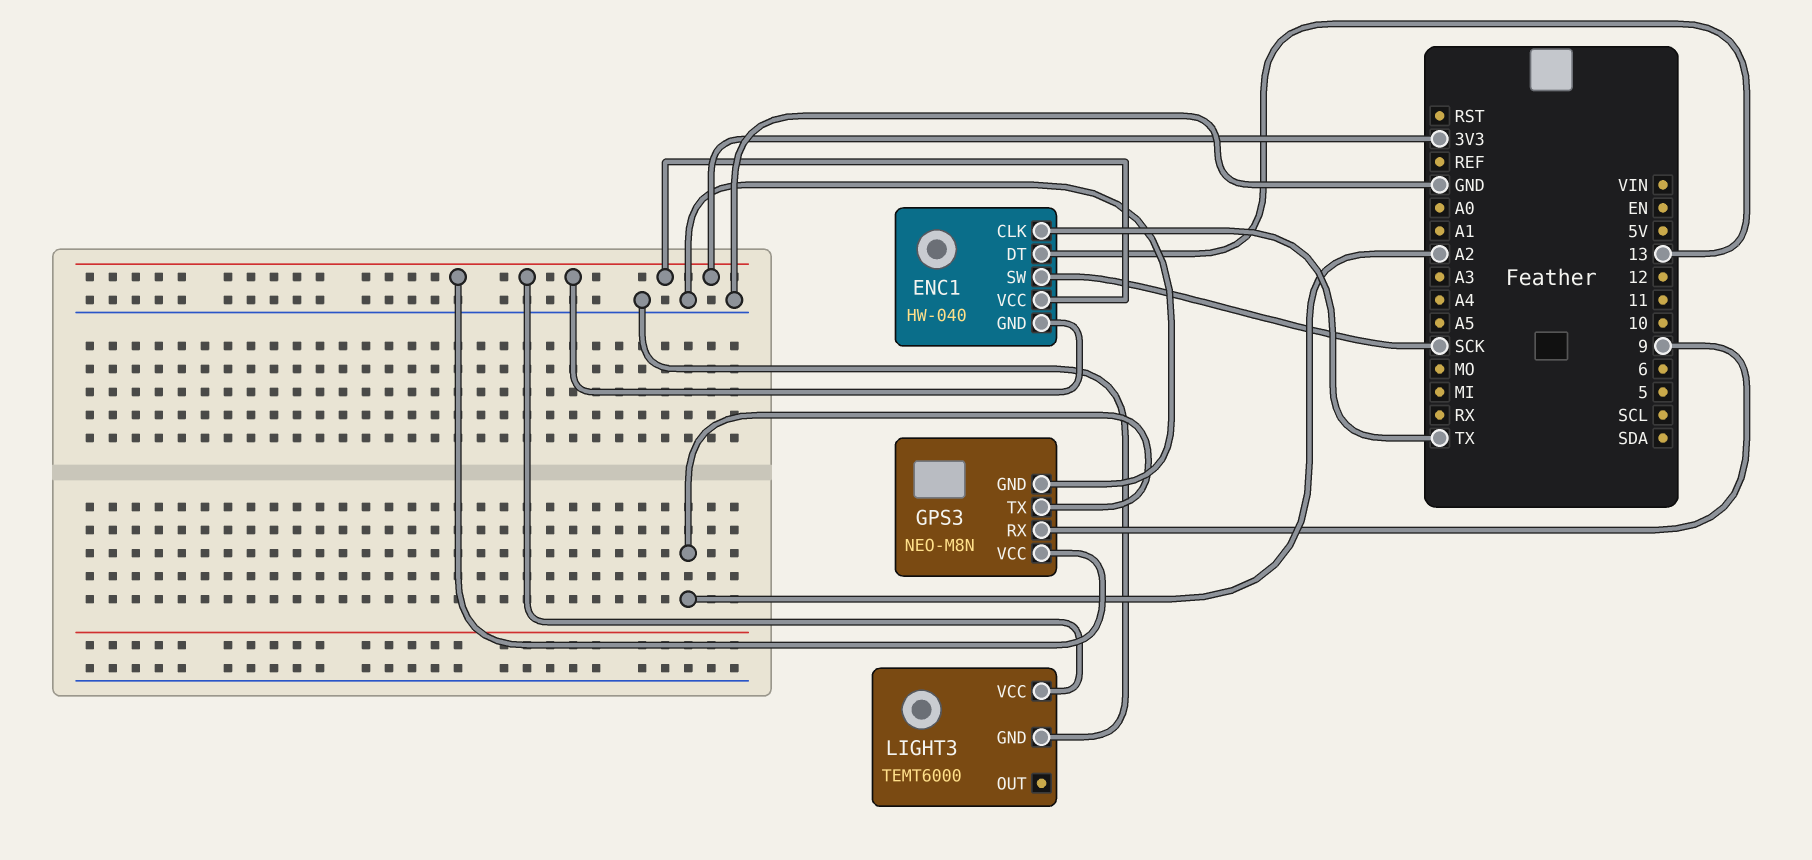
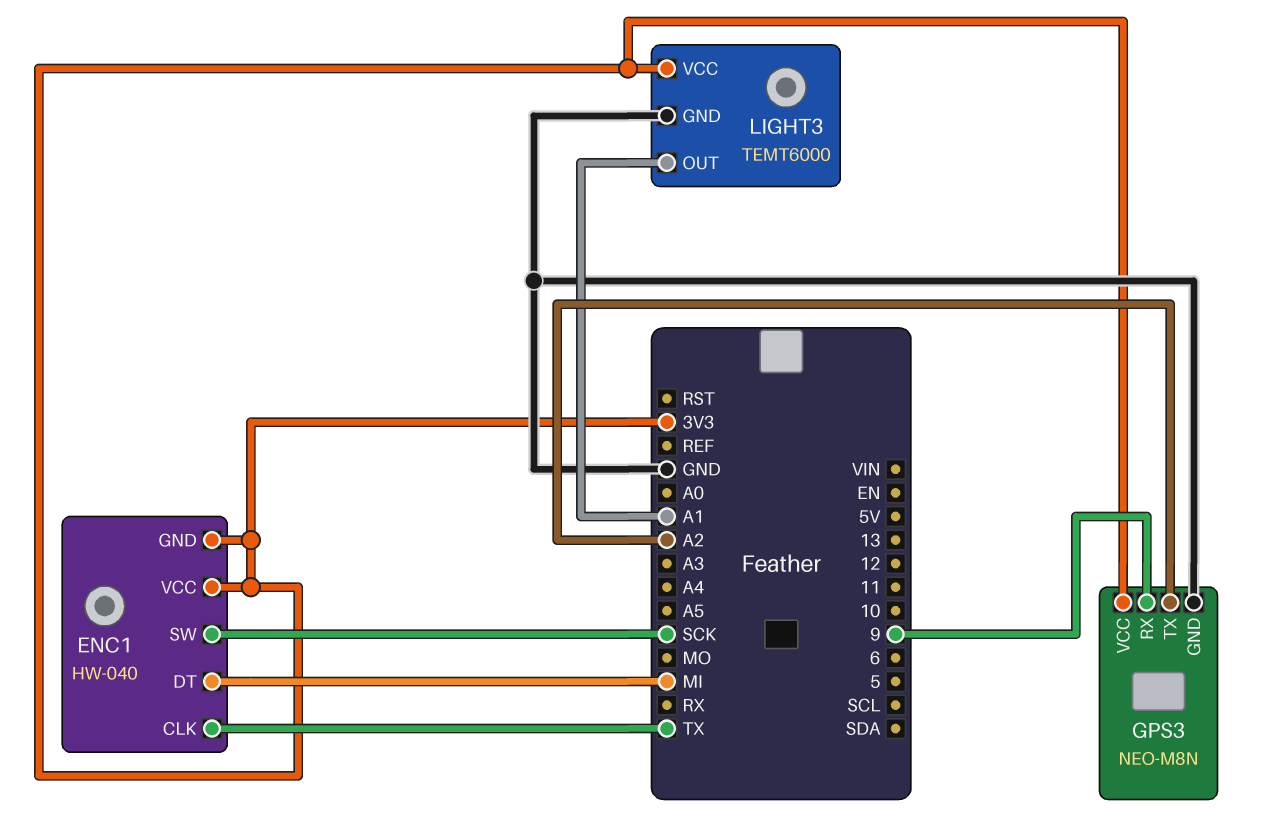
ENC1 pin DT: 13 -> MI
LIGHT3 pin OUT: none -> A1

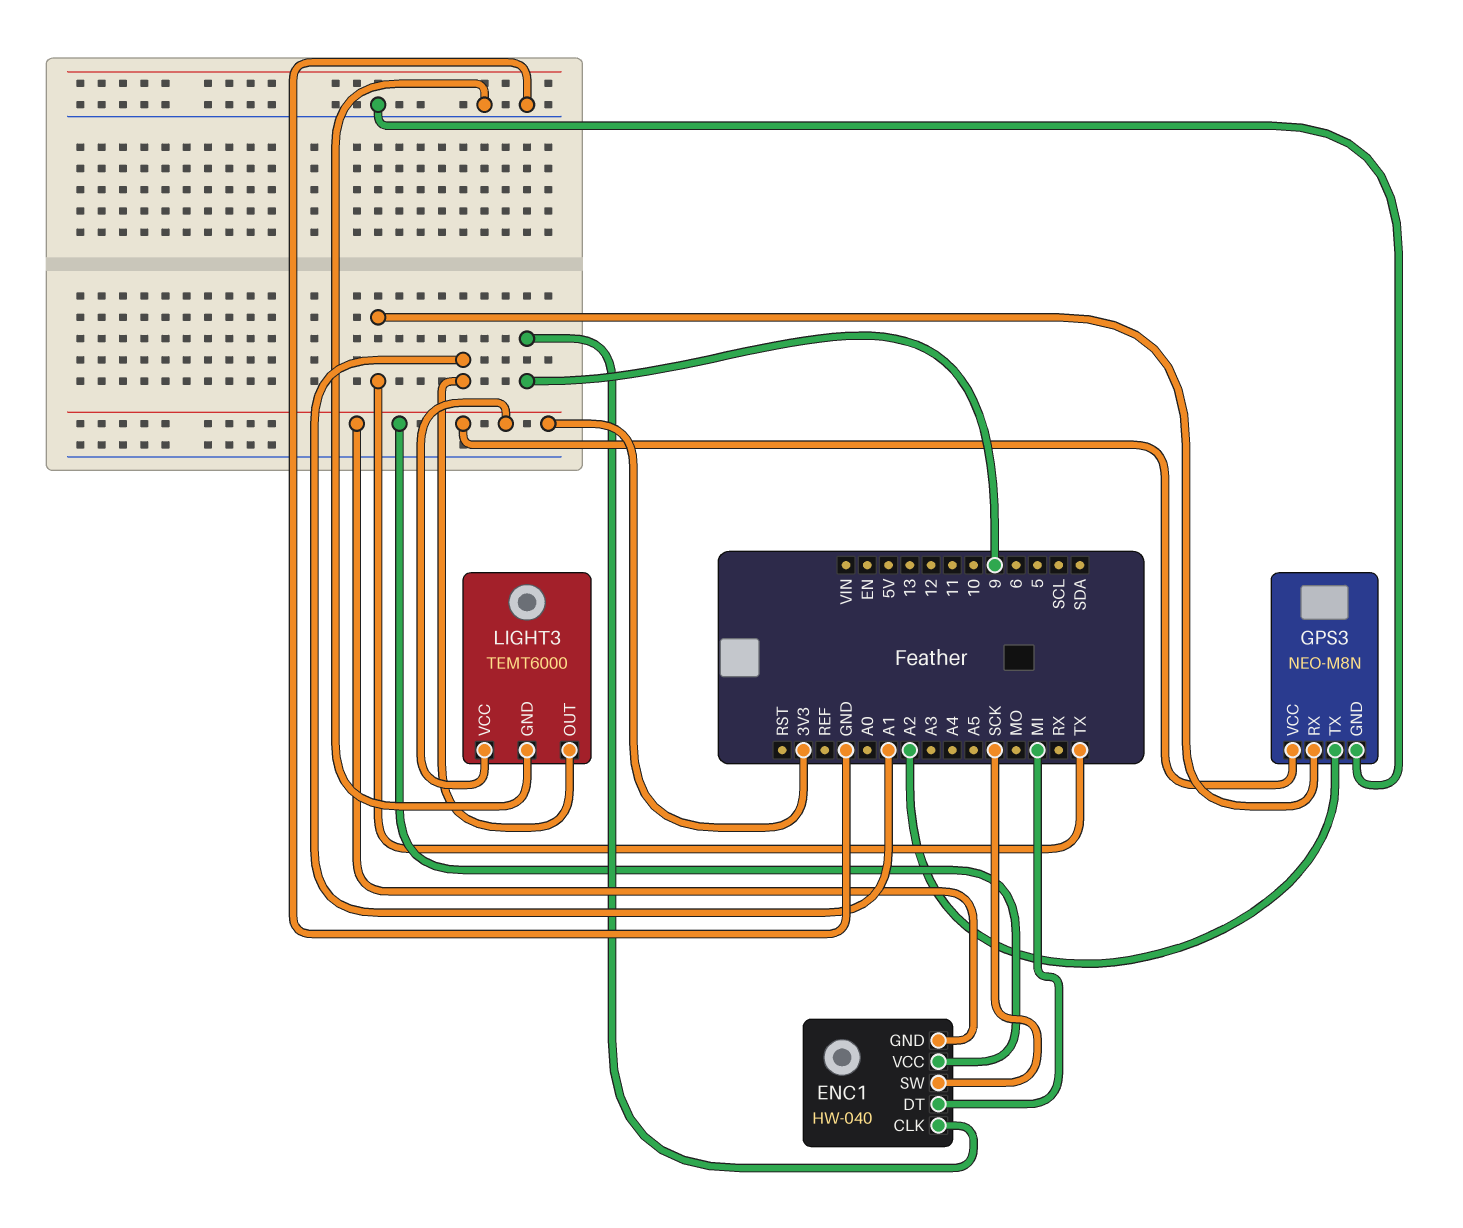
ENC1 pin CLK: TX -> 9
GPS3 pin RX: 9 -> TX

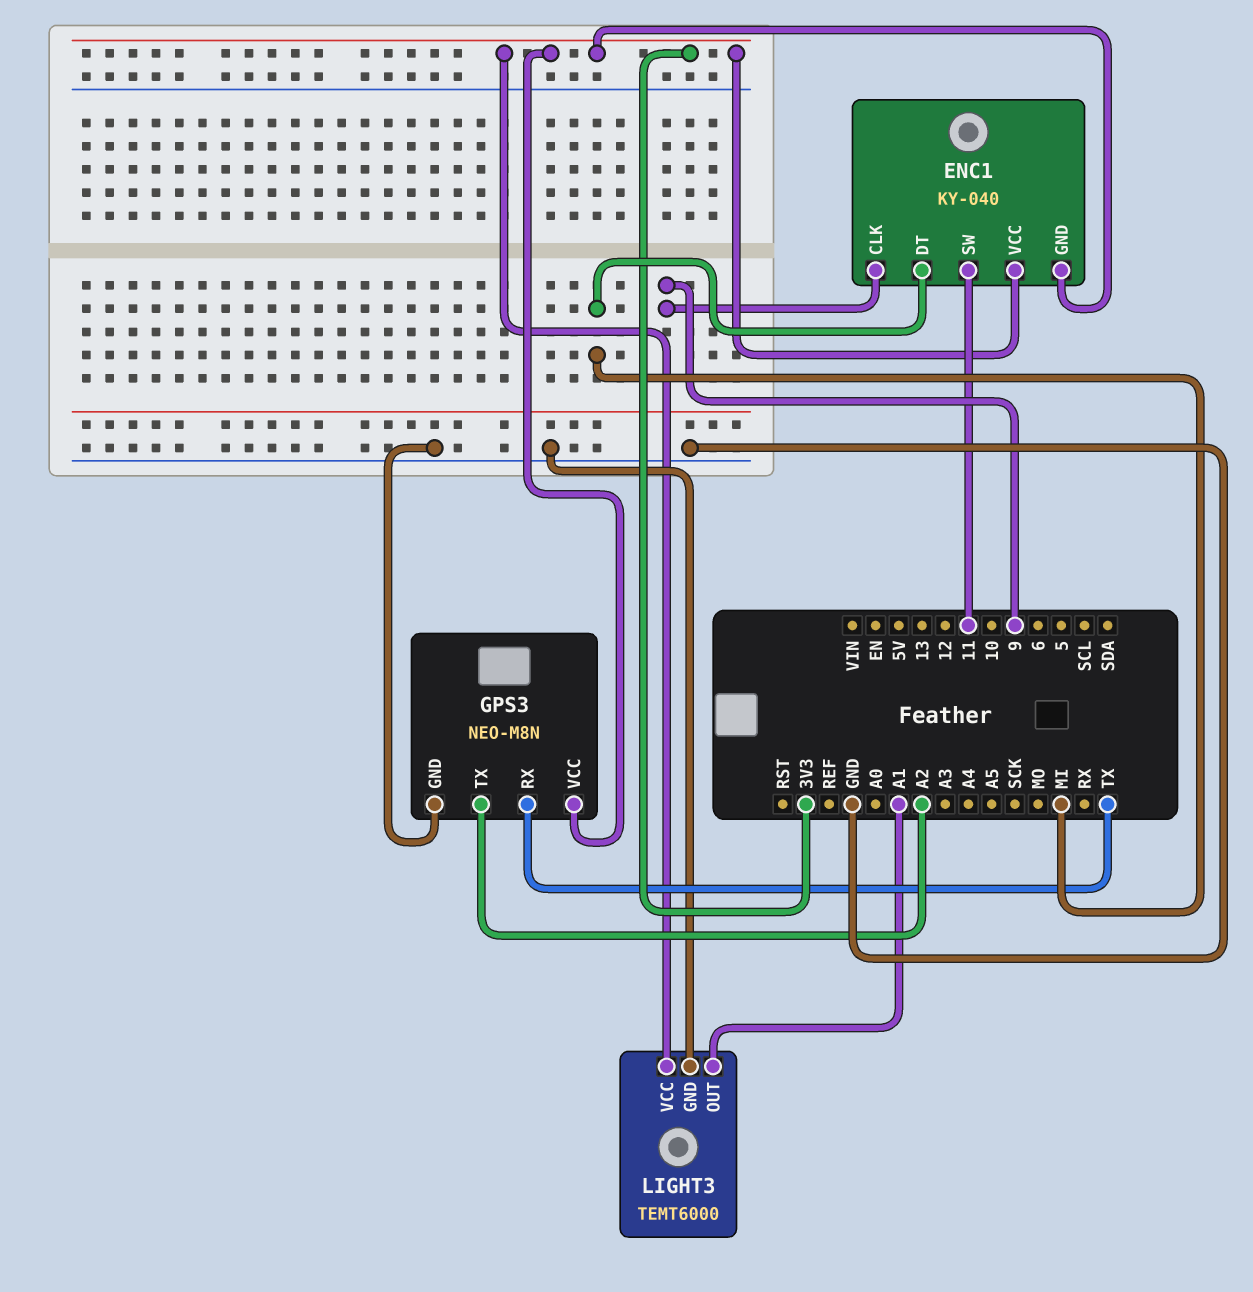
ENC1: HW-040 -> KY-040
ENC1 pin SW: SCK -> 11

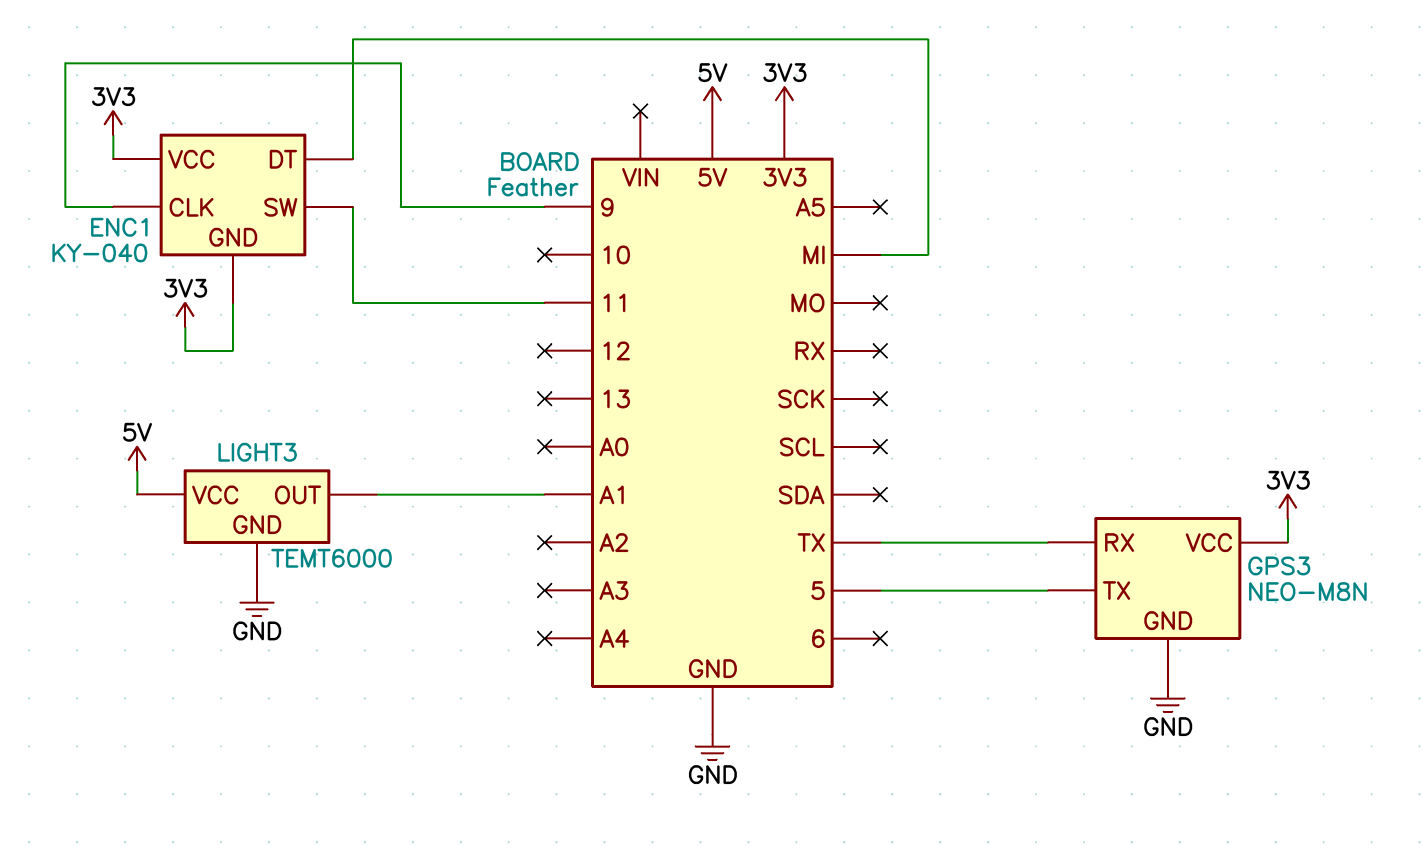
GPS3 pin TX: A2 -> 5
LIGHT3 pin VCC: 3V3 -> 5V

